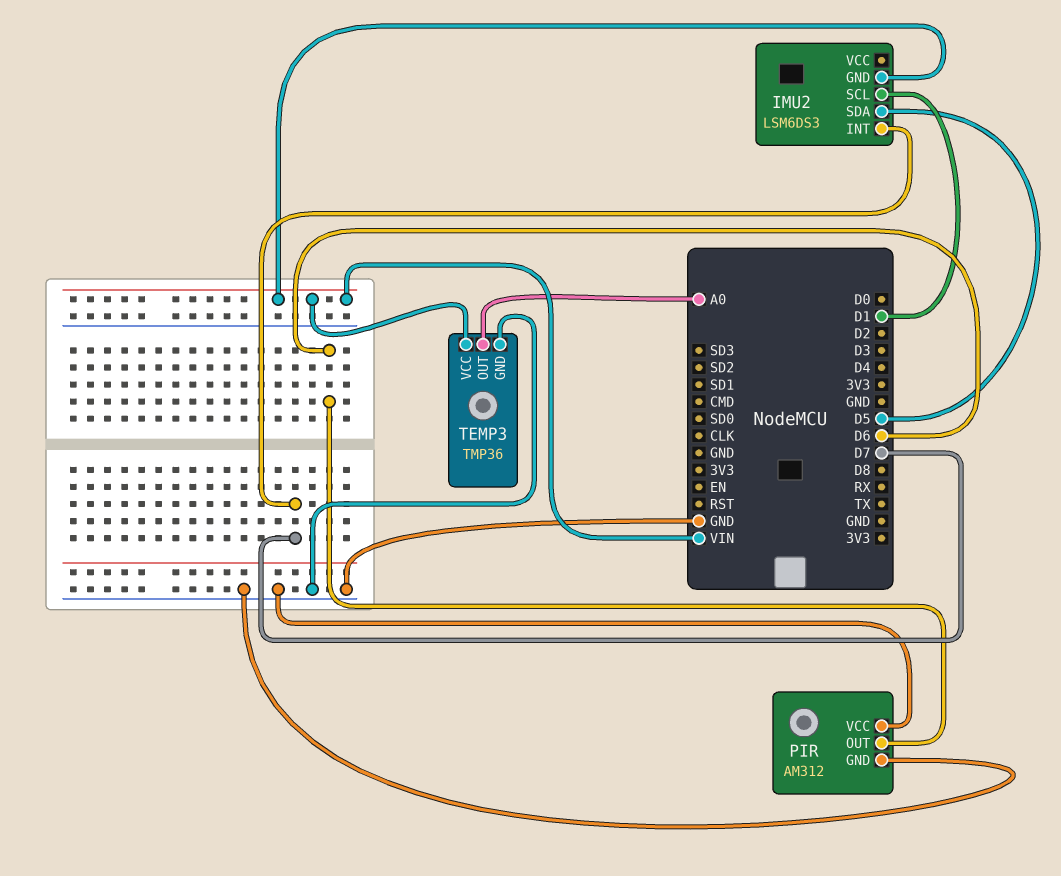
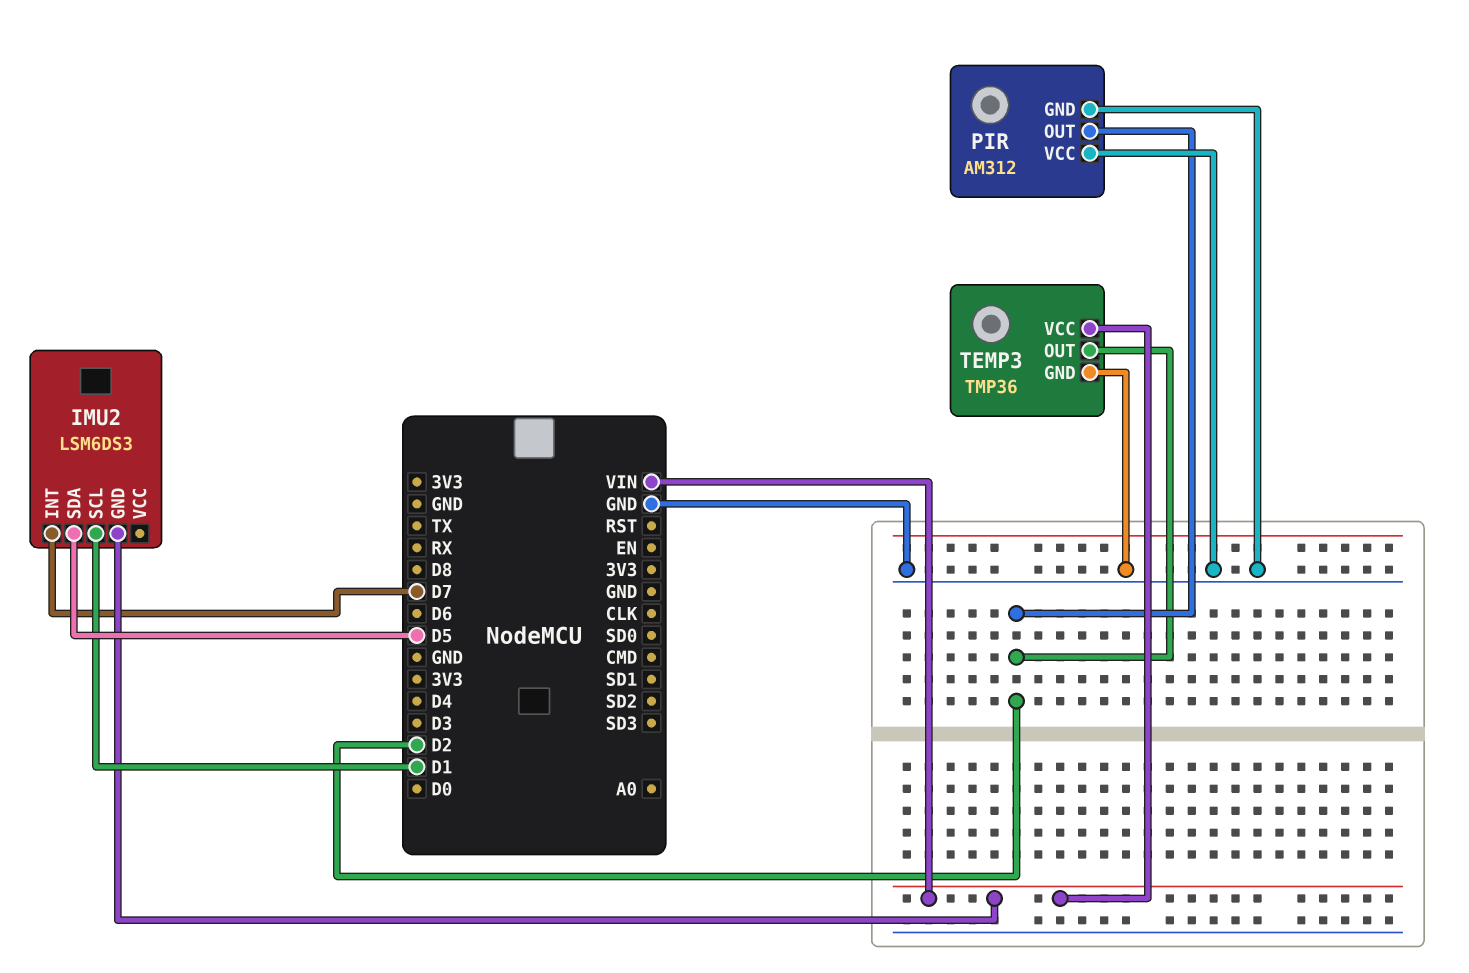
PIR pin OUT: D6 -> D2
TEMP3 pin OUT: A0 -> D2

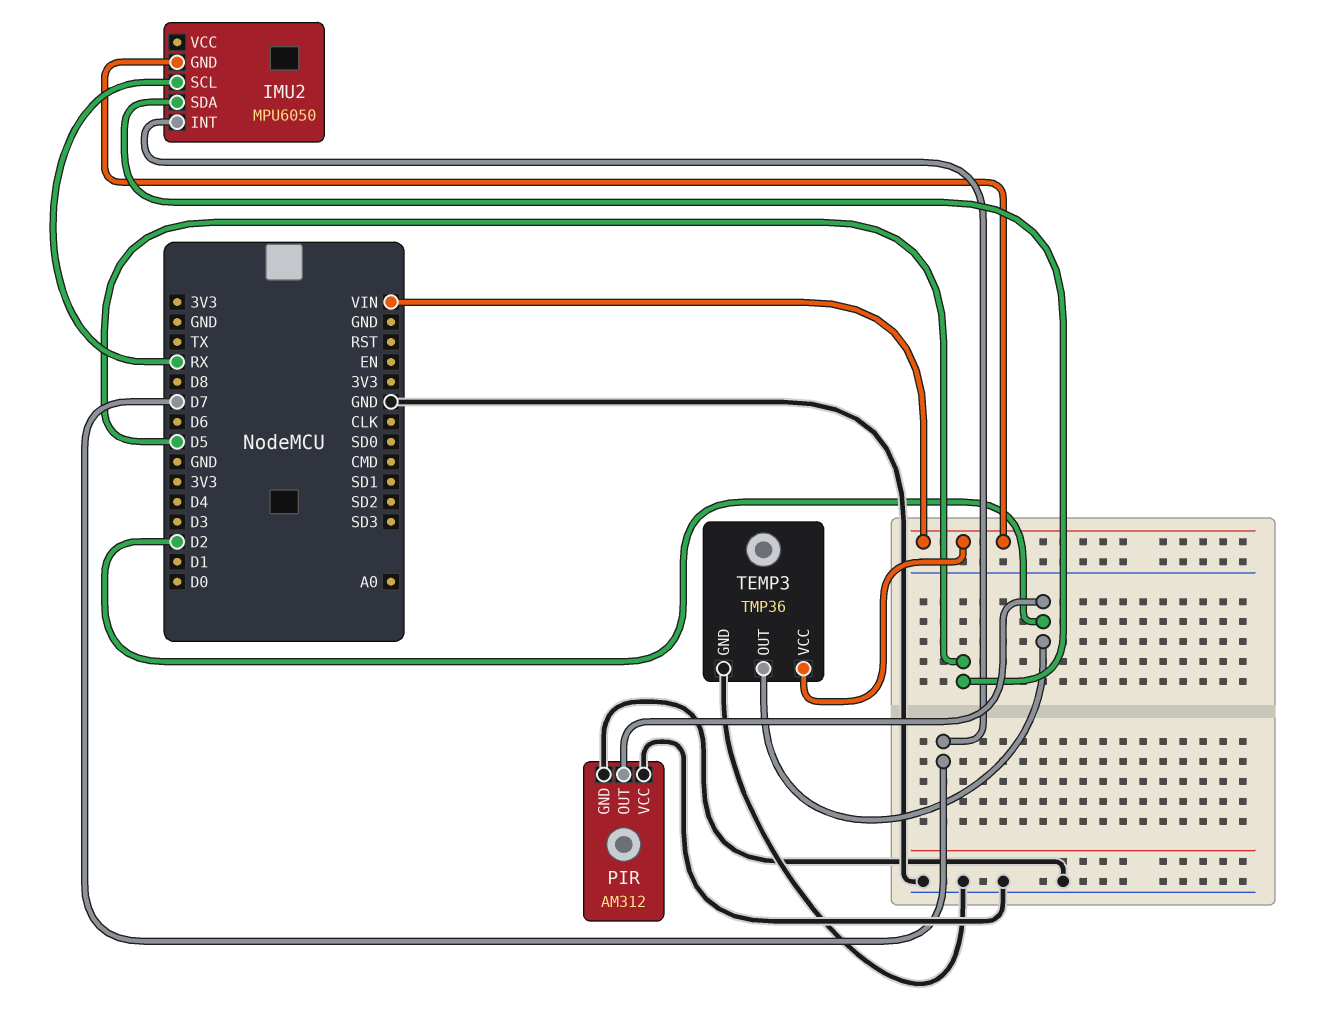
IMU2: LSM6DS3 -> MPU6050
IMU2 pin SCL: D1 -> RX

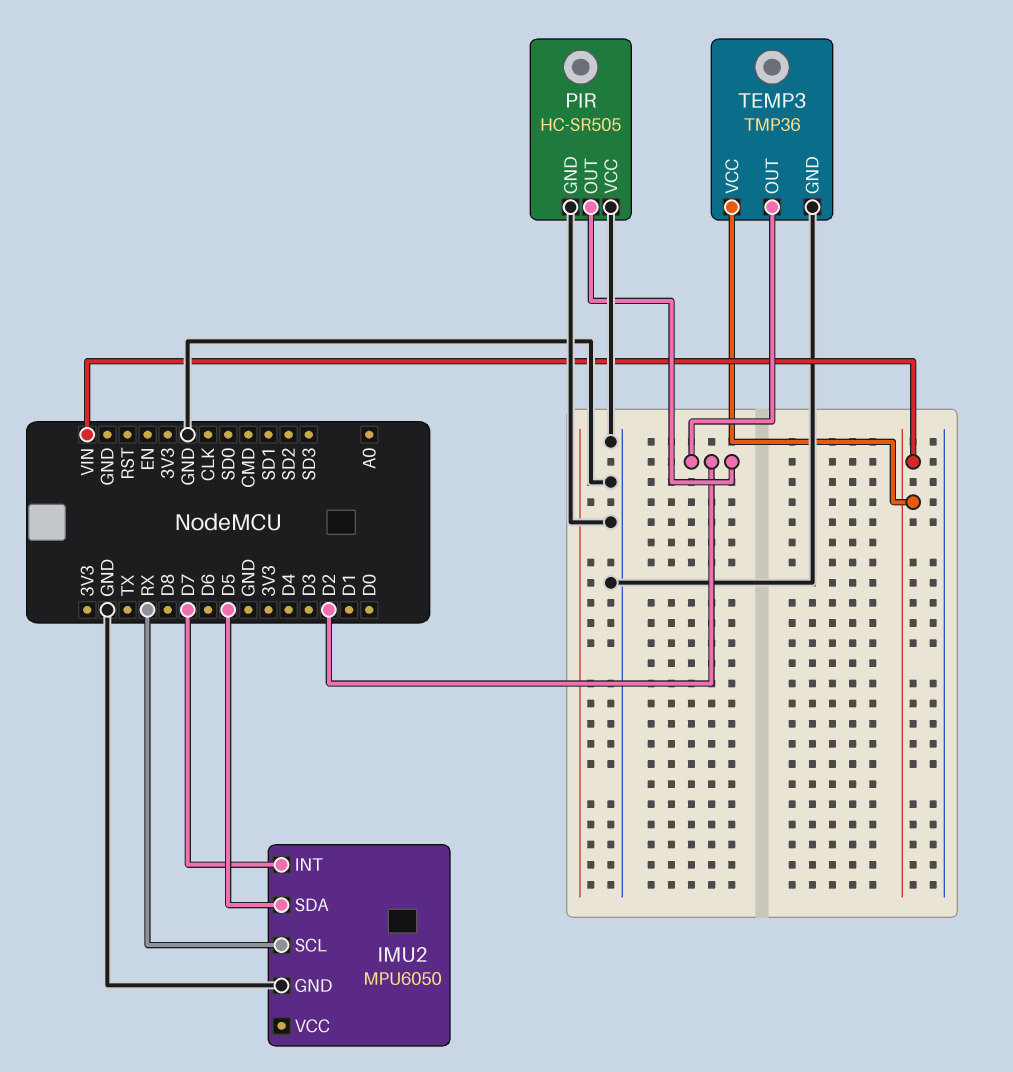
IMU2 pin GND: VIN -> GND
PIR: AM312 -> HC-SR505

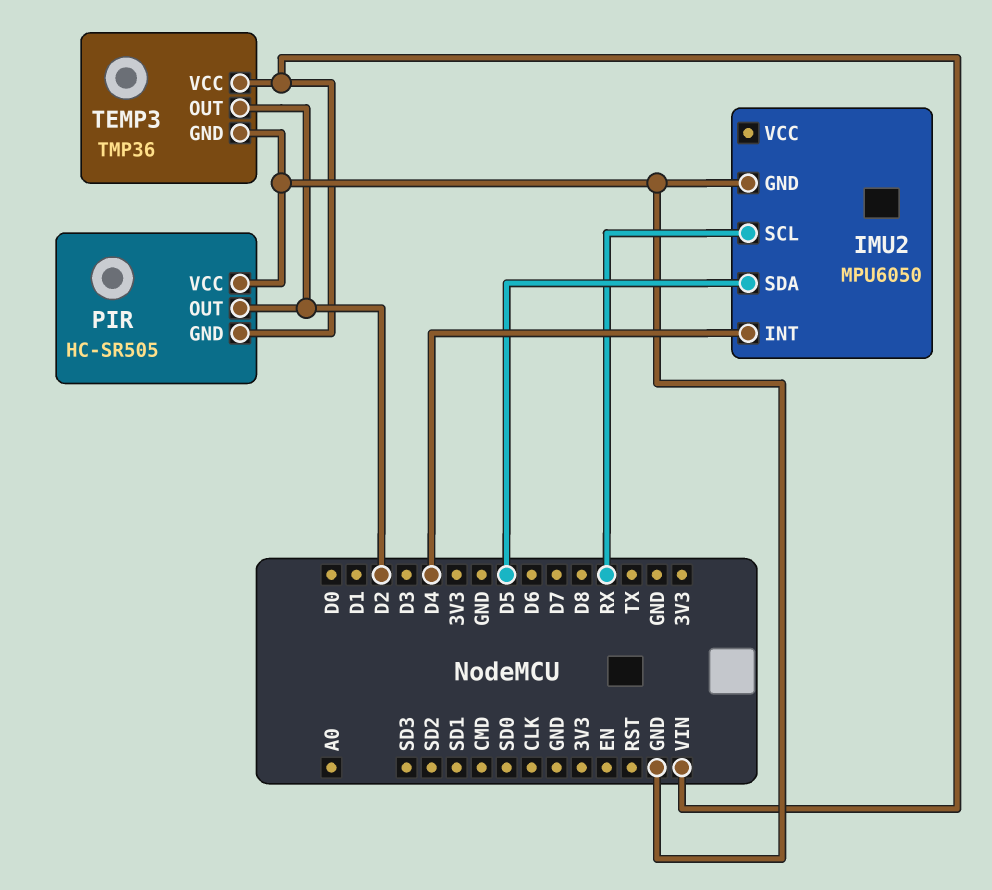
IMU2 pin INT: D7 -> D4
PIR pin GND: GND -> VIN

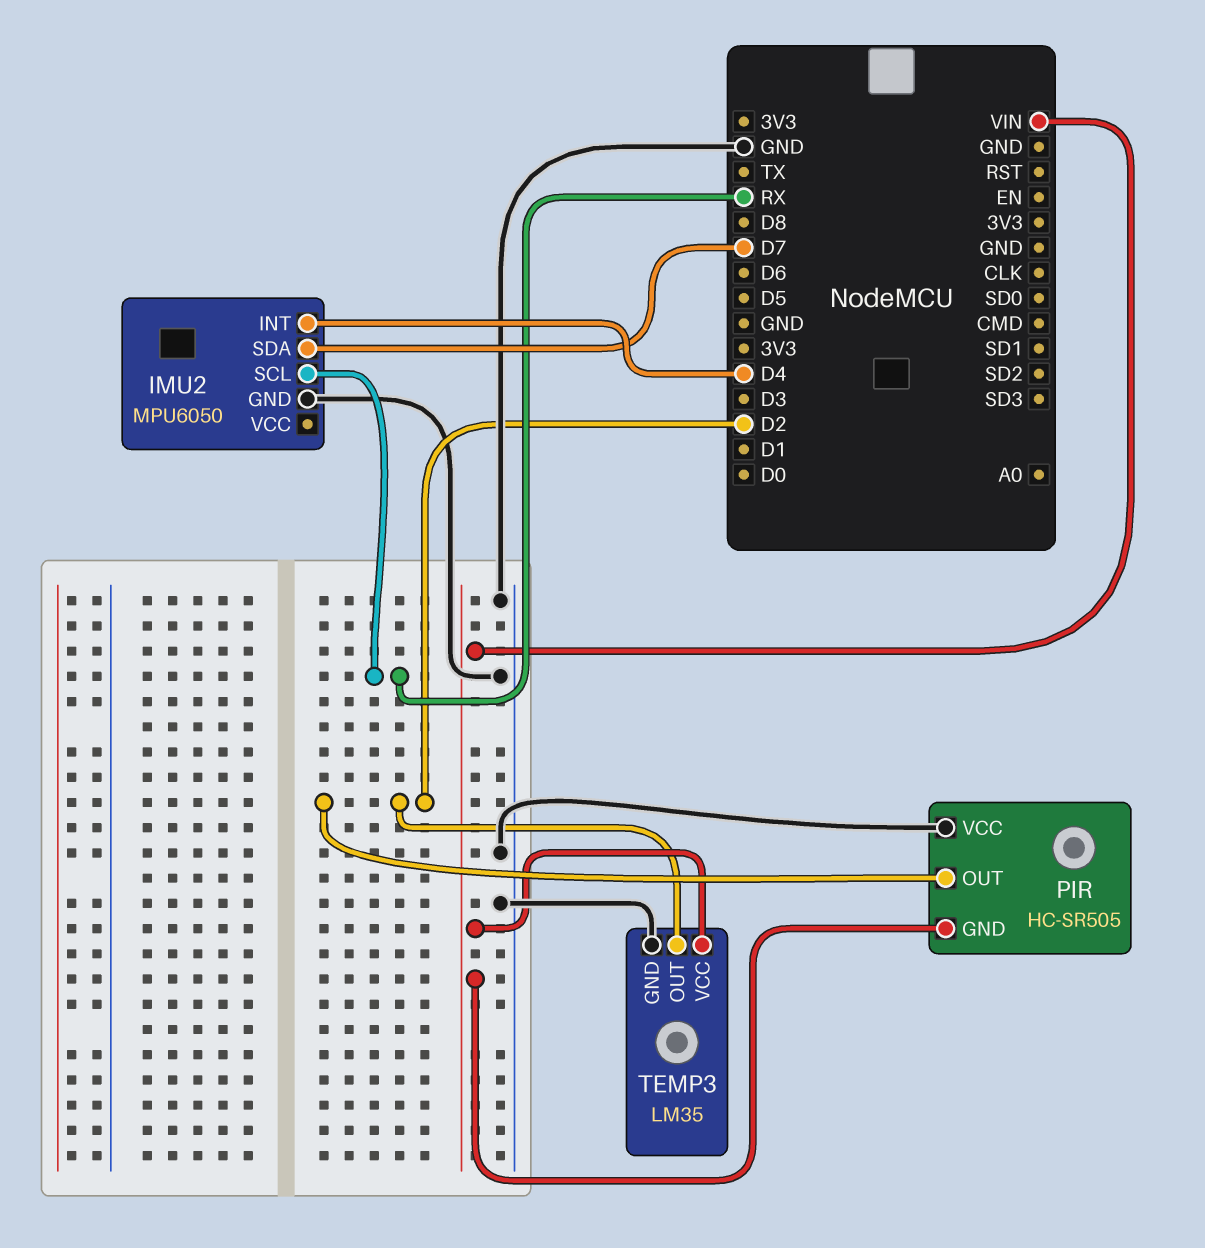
IMU2 pin SDA: D5 -> D7
TEMP3: TMP36 -> LM35

